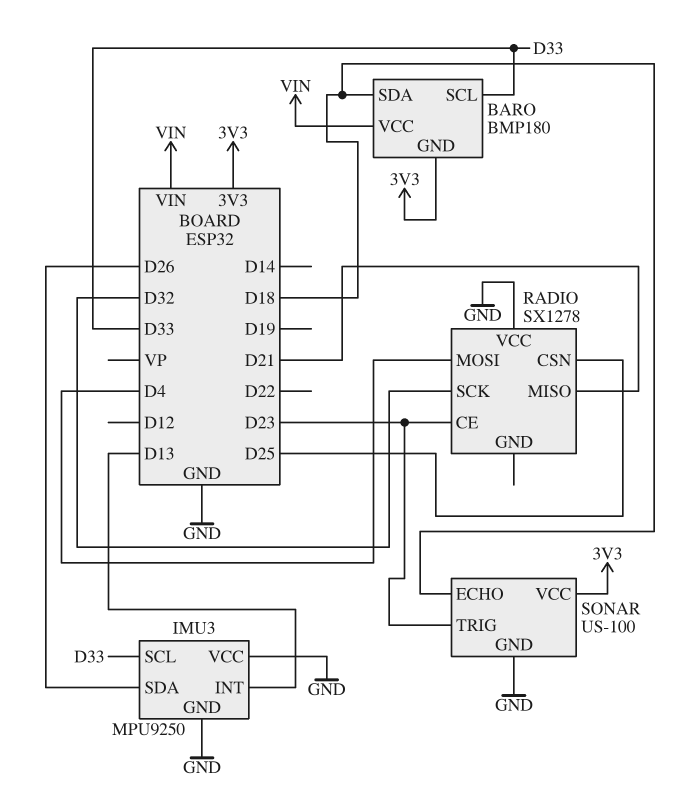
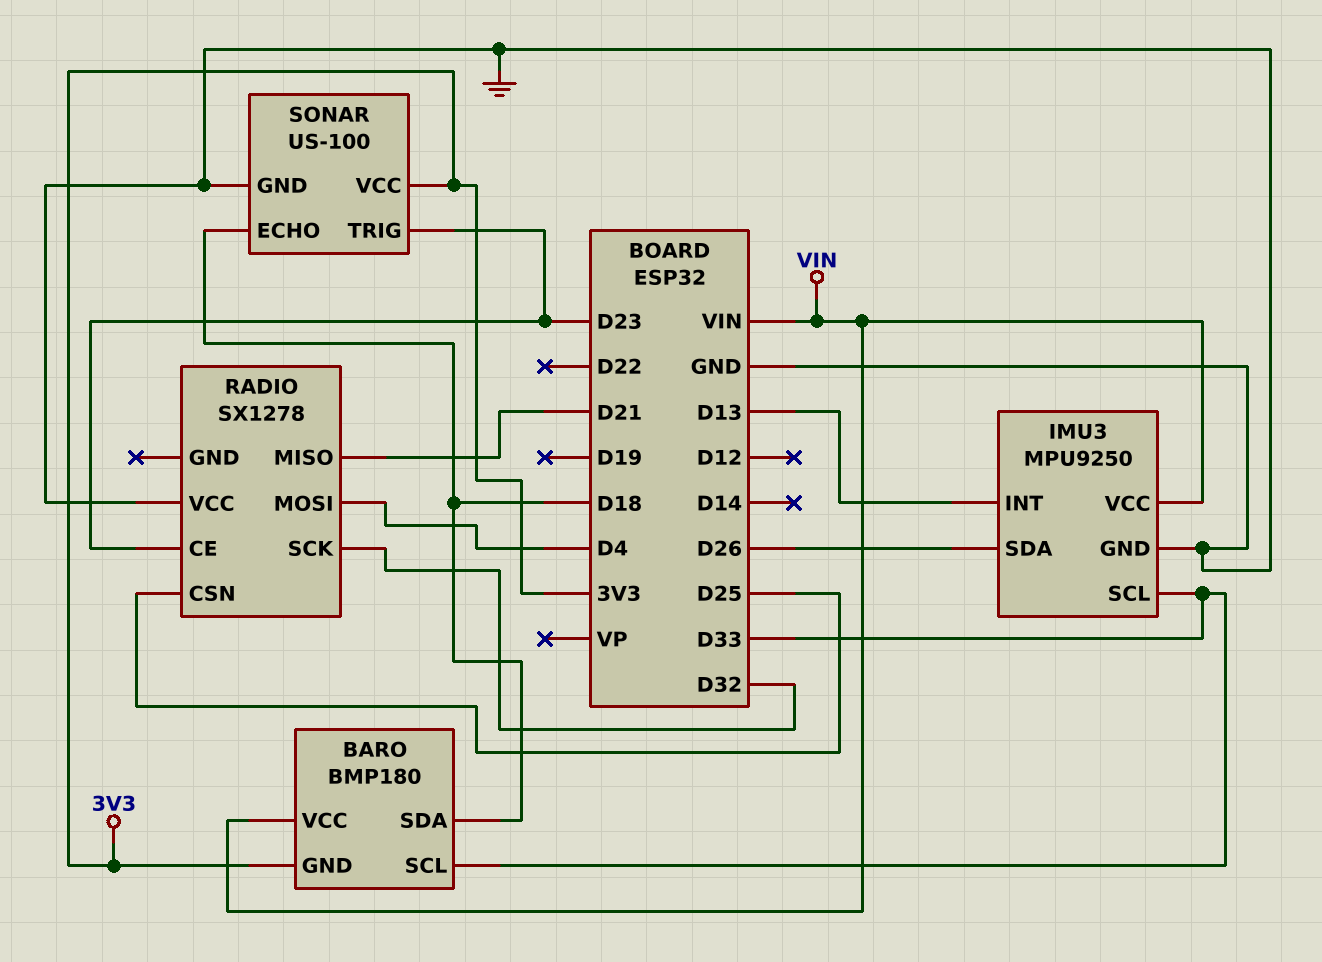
IMU3 pin VCC: GND -> VIN

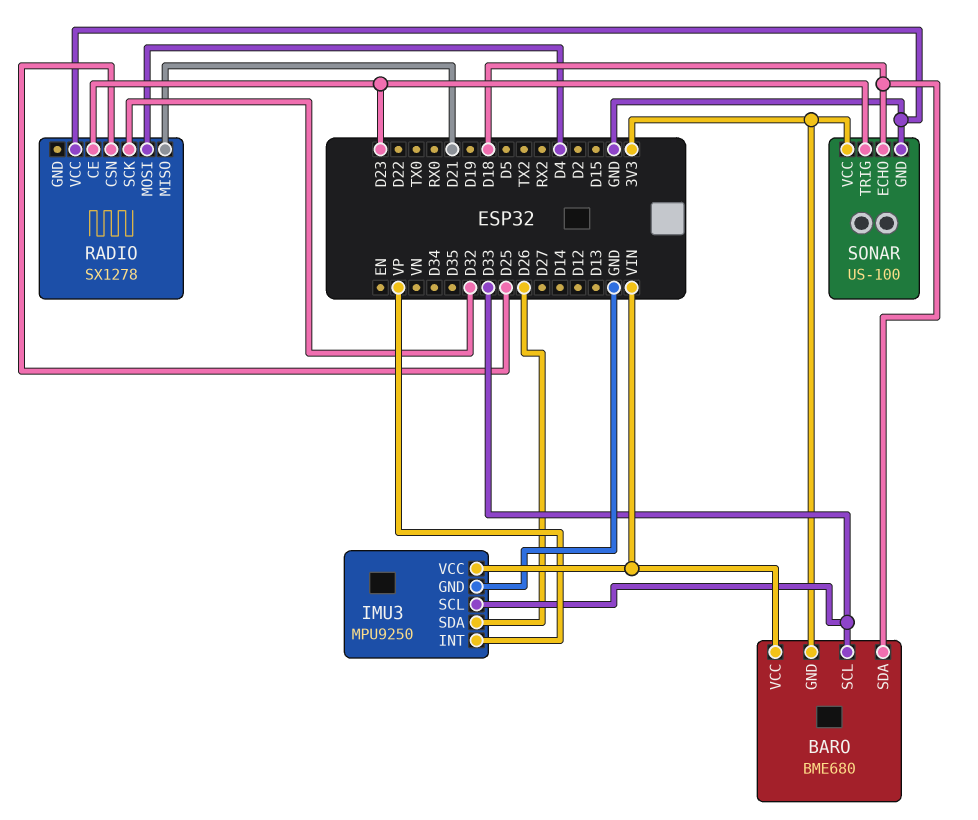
BARO: BMP180 -> BME680
IMU3 pin INT: D13 -> VP

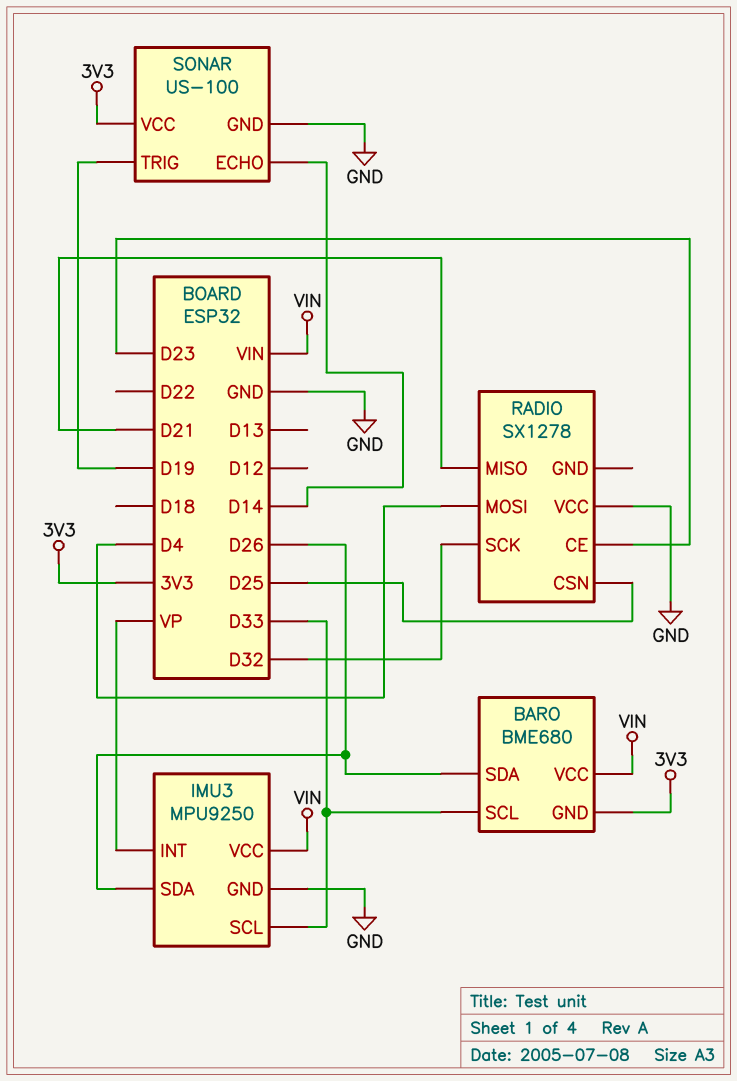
BARO pin SDA: D18 -> D26
SONAR pin ECHO: D18 -> D14
SONAR pin TRIG: D23 -> D19

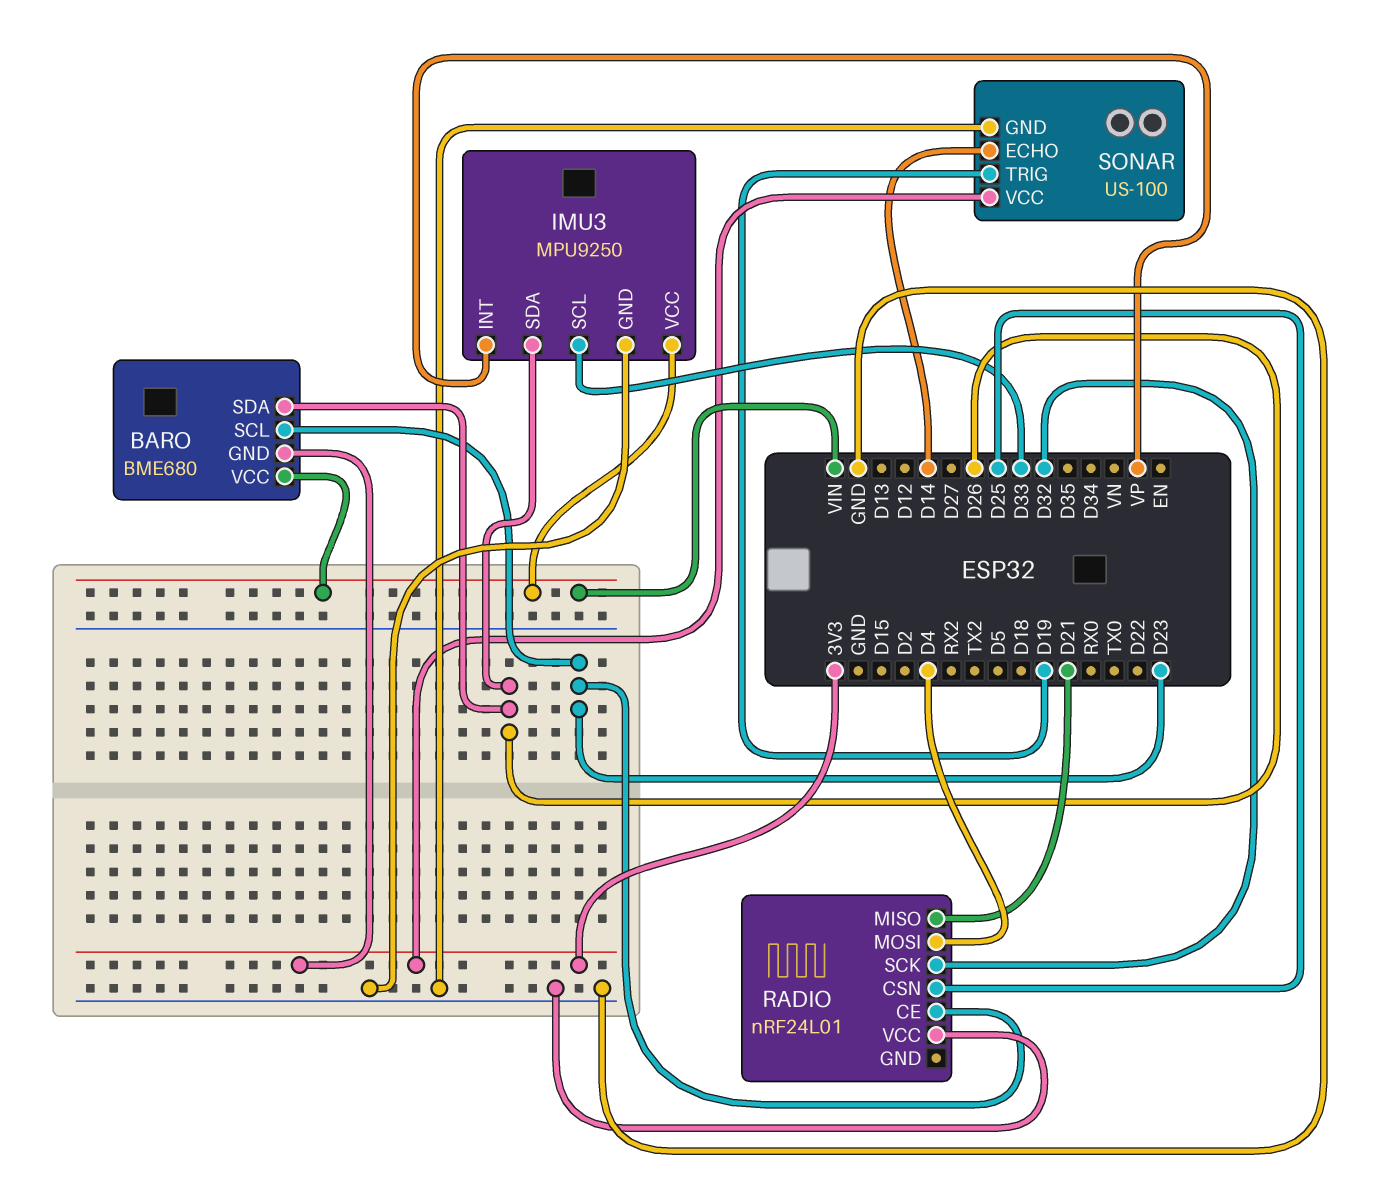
BARO pin SCL: D33 -> D23
RADIO: SX1278 -> nRF24L01

